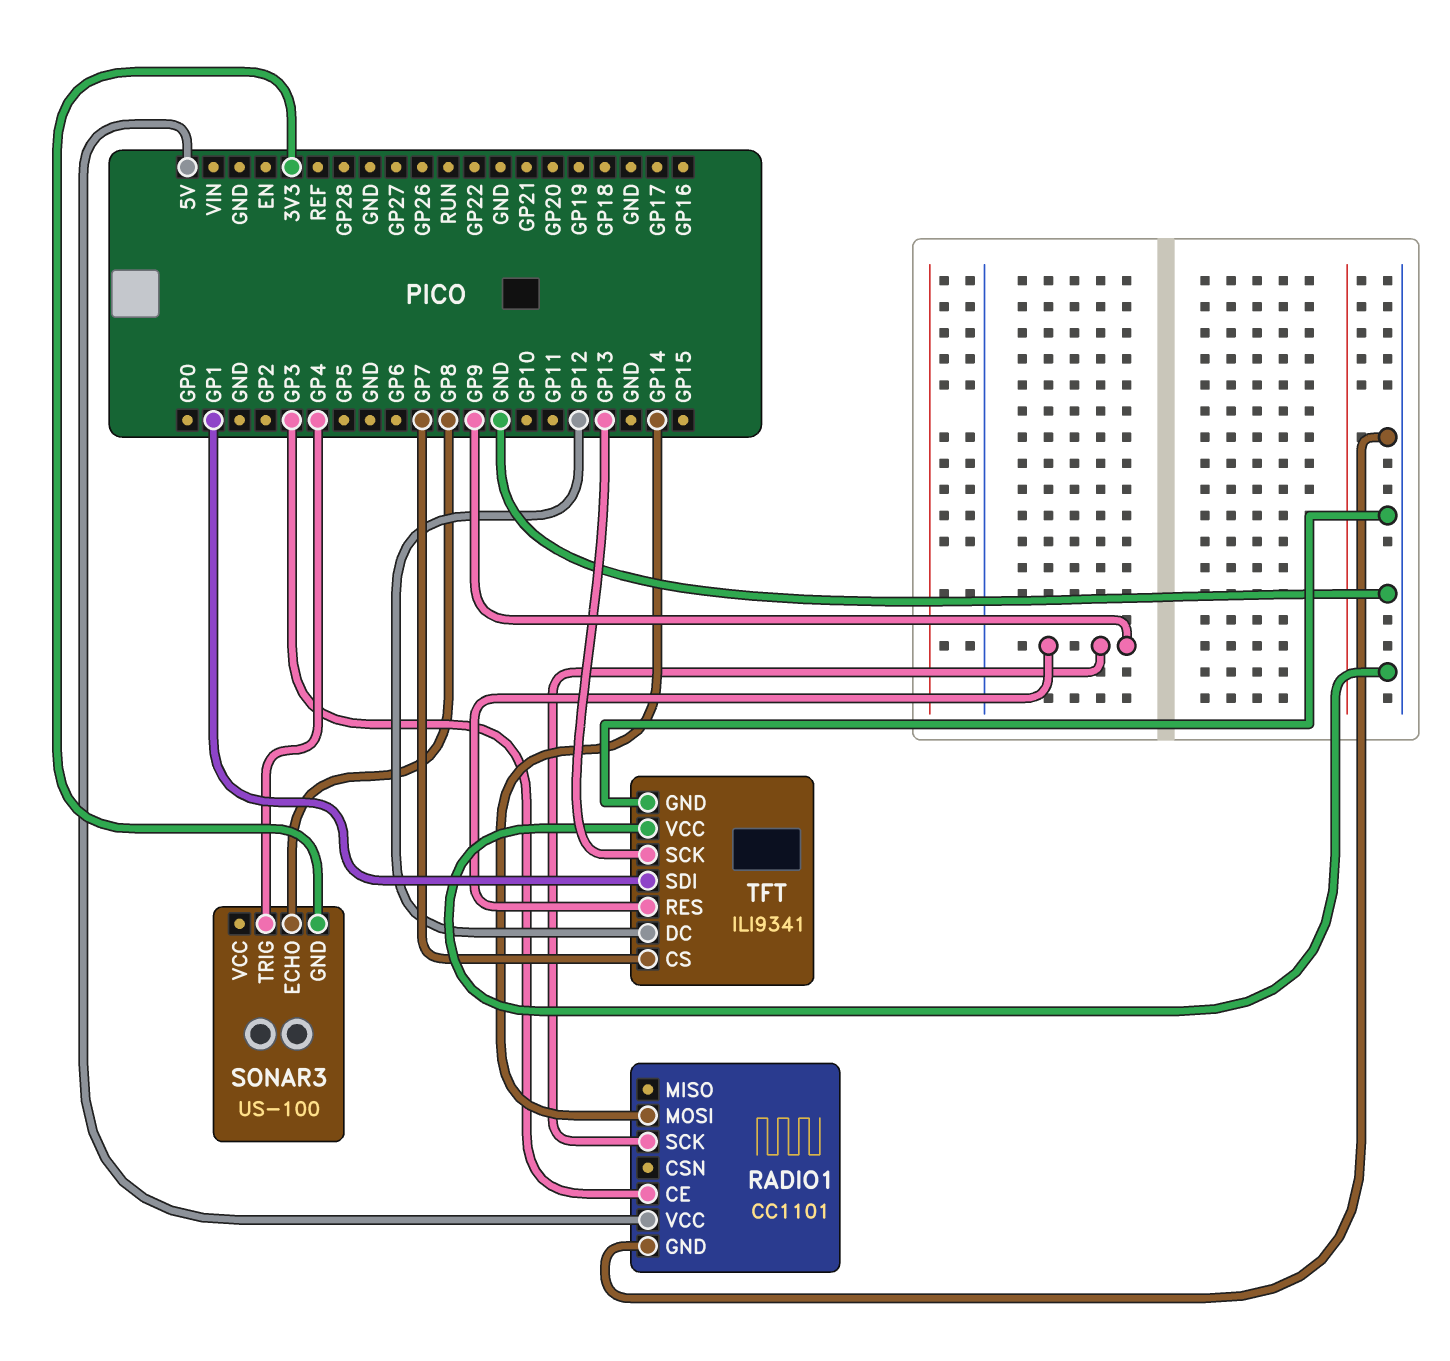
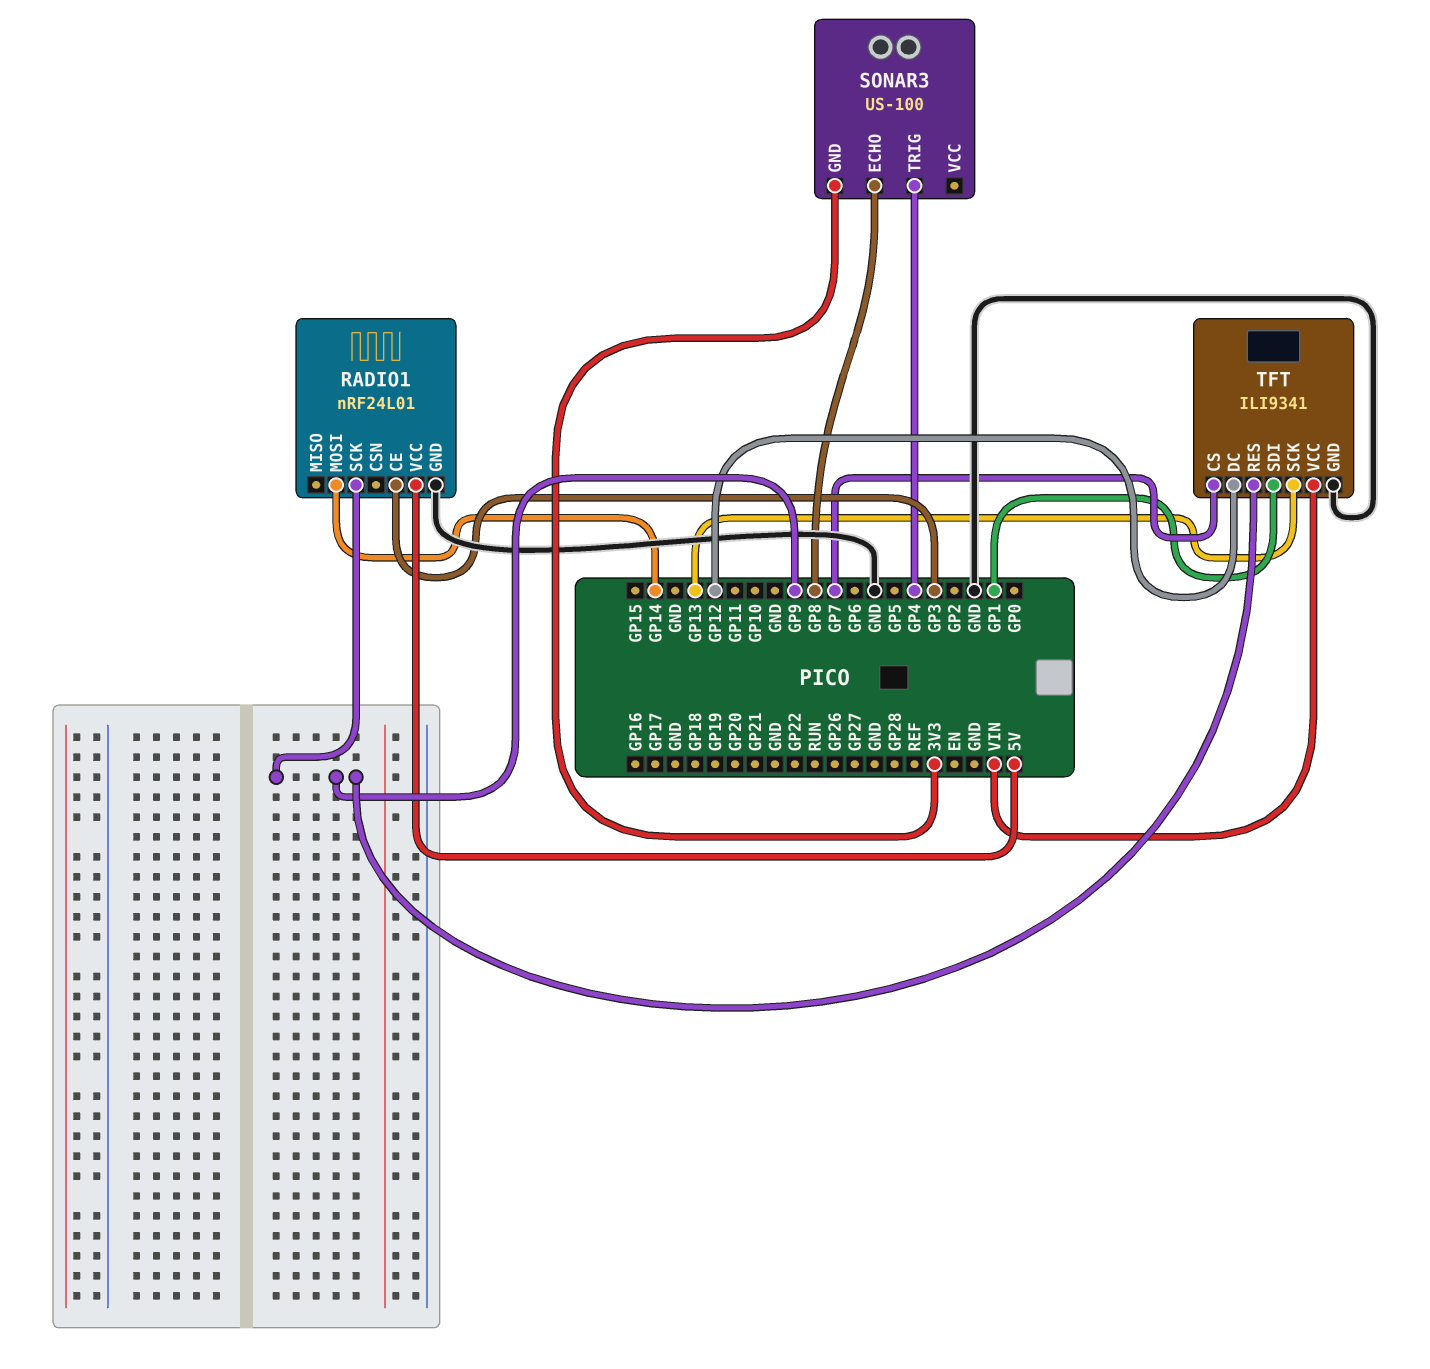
RADIO1: CC1101 -> nRF24L01
TFT pin VCC: GND -> VIN

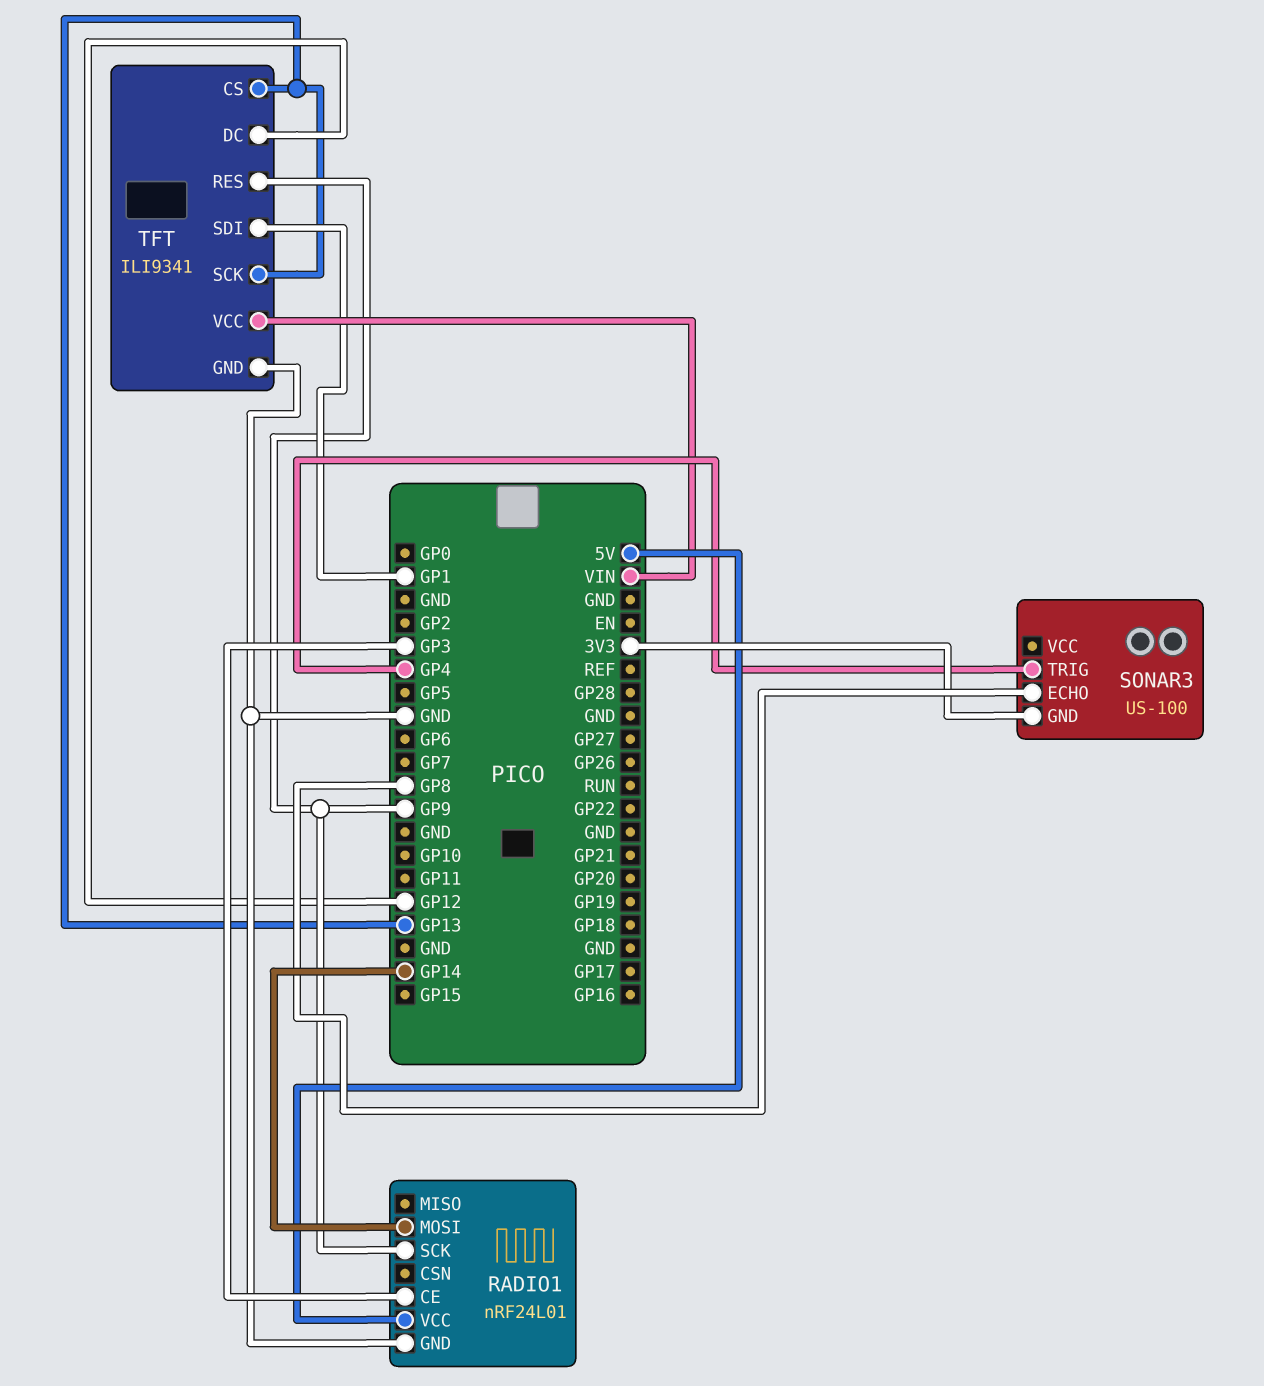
TFT pin CS: GP7 -> GP13

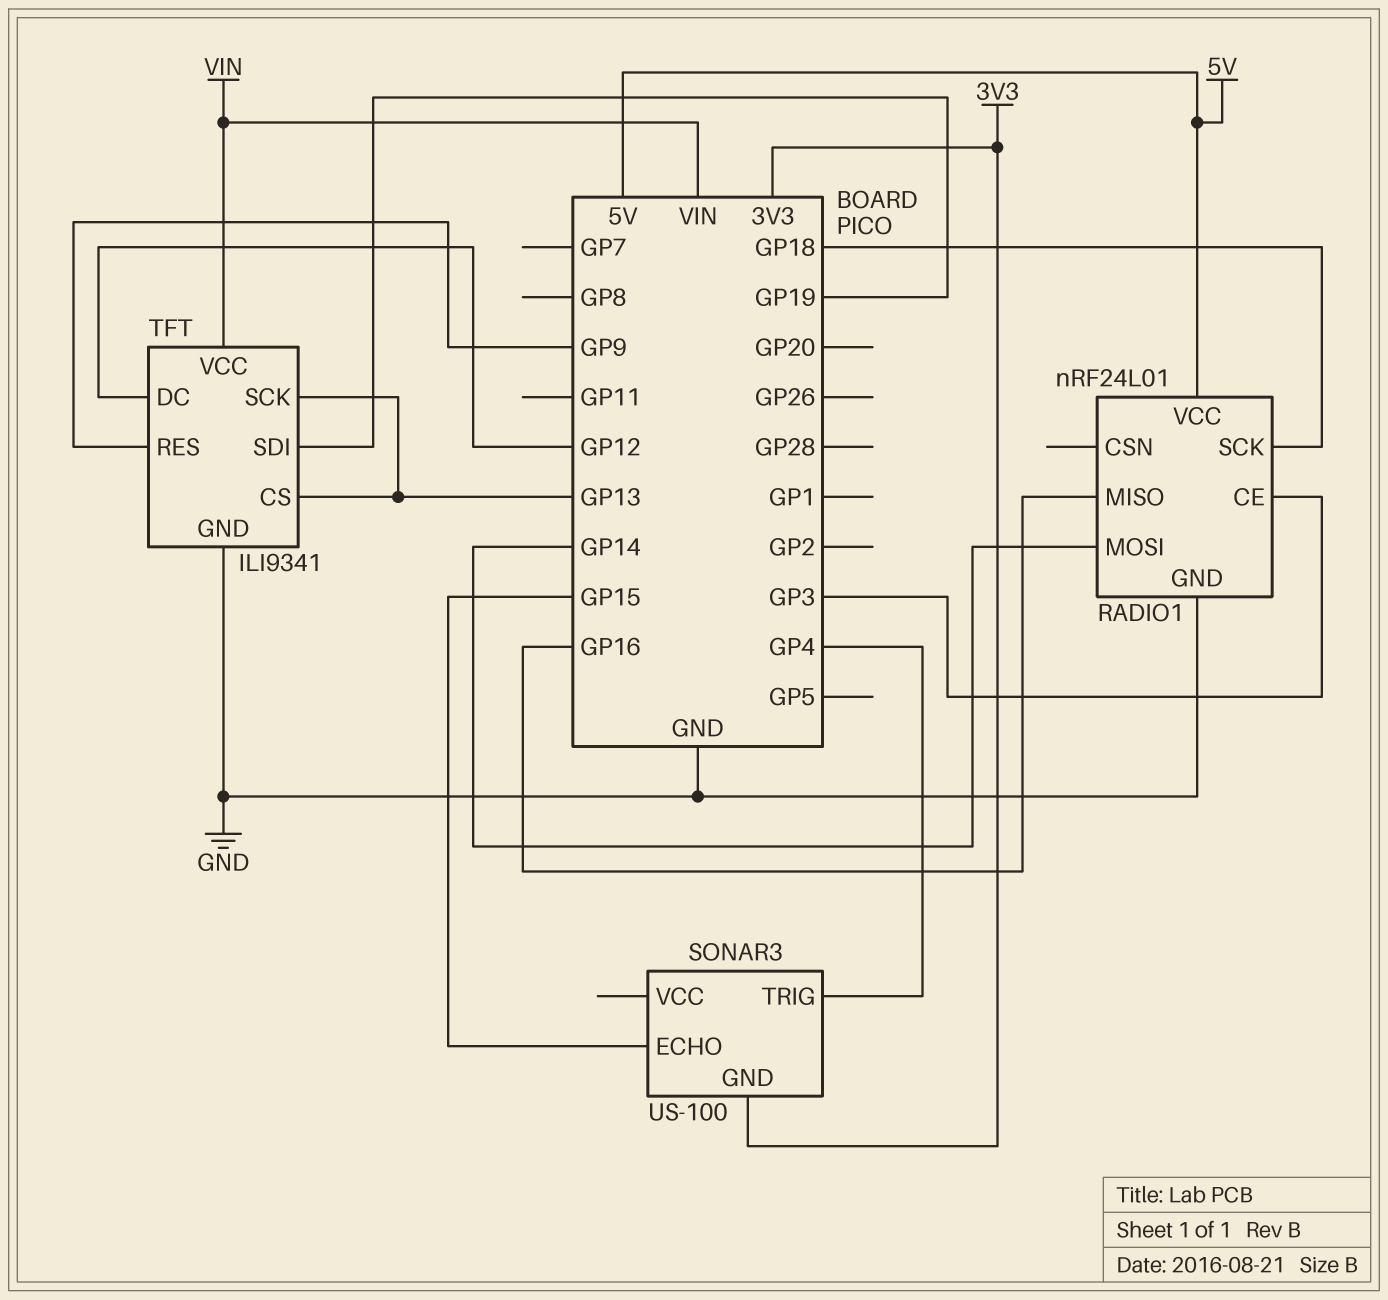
RADIO1 pin MISO: none -> GP16
RADIO1 pin SCK: GP9 -> GP18
SONAR3 pin ECHO: GP8 -> GP15
TFT pin SDI: GP1 -> GP19

